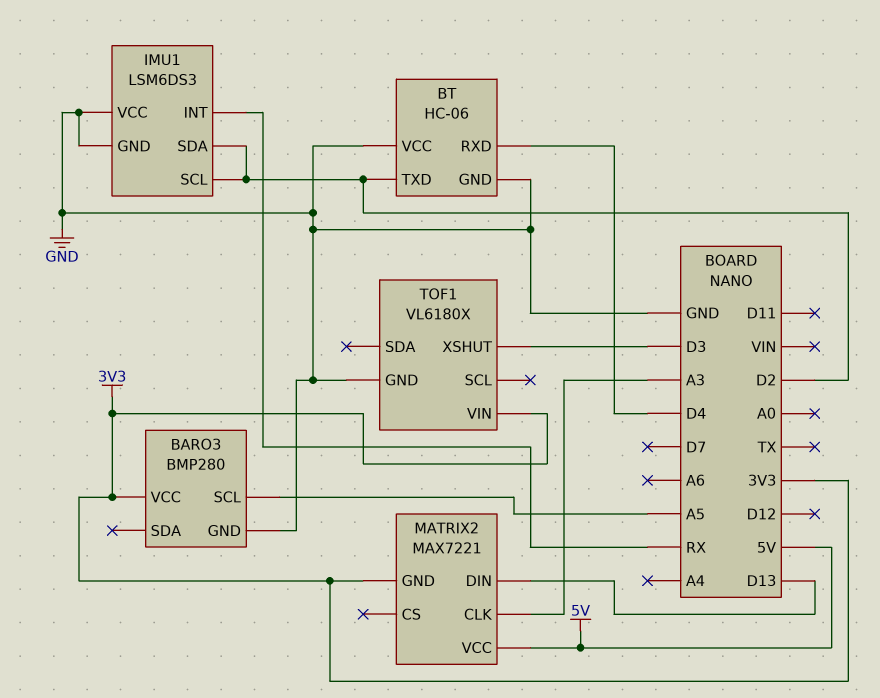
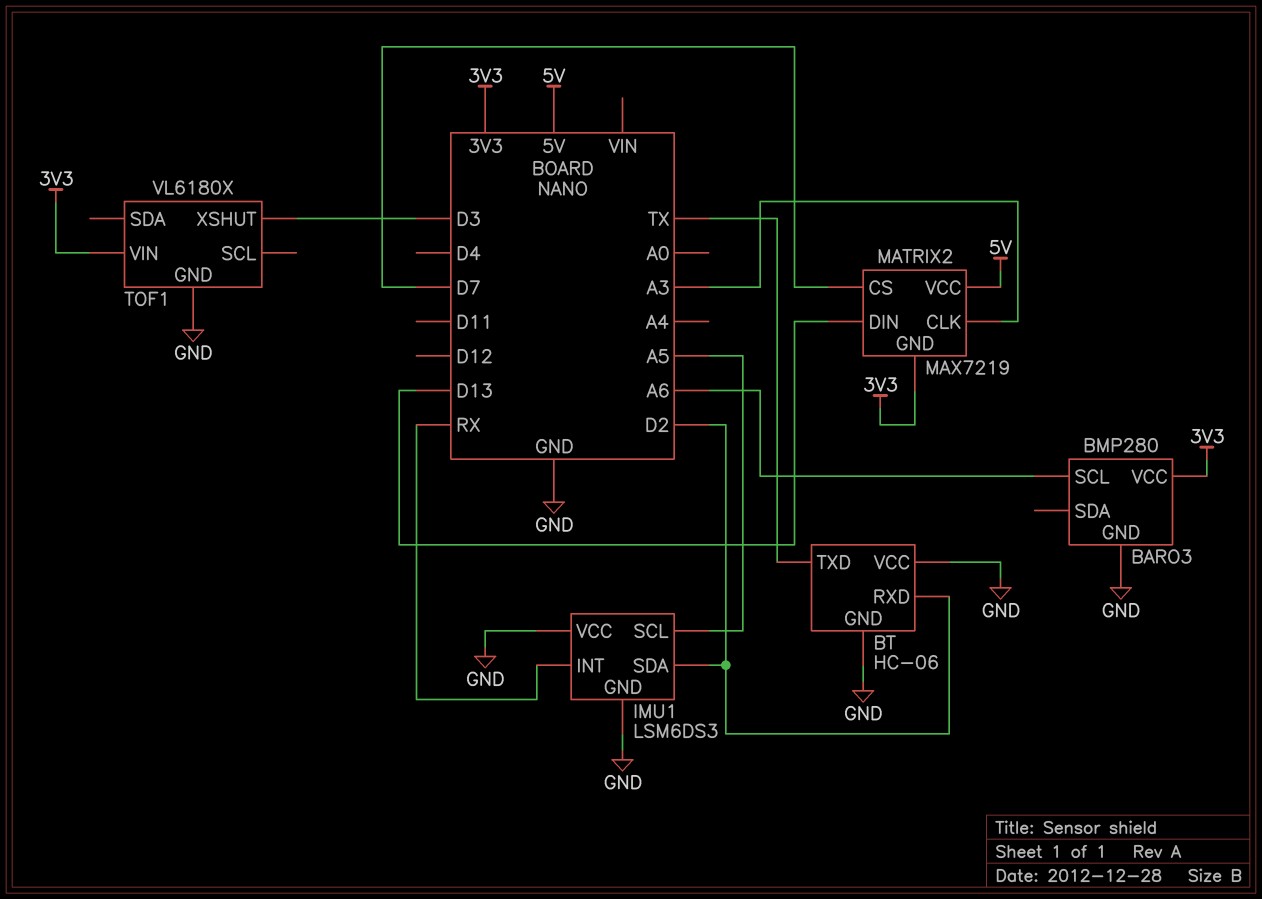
BARO3 pin SCL: A5 -> A6
BT pin RXD: D4 -> D2
BT pin TXD: D2 -> TX
IMU1 pin SCL: D2 -> A5
MATRIX2: MAX7221 -> MAX7219
MATRIX2 pin CS: none -> D7

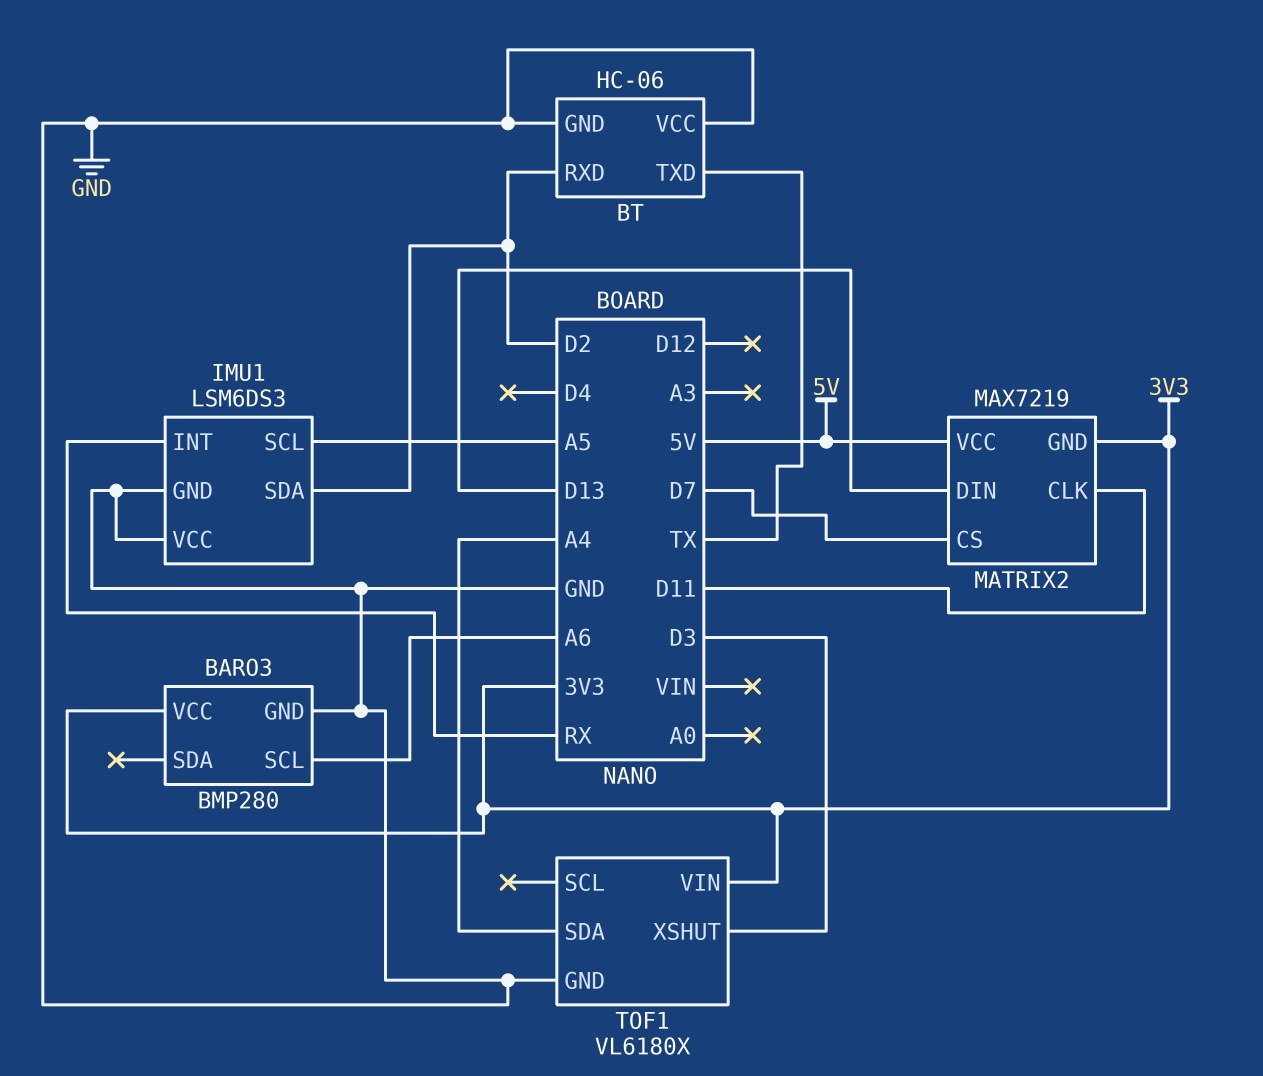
MATRIX2 pin CLK: A3 -> D11
TOF1 pin SDA: none -> A4

